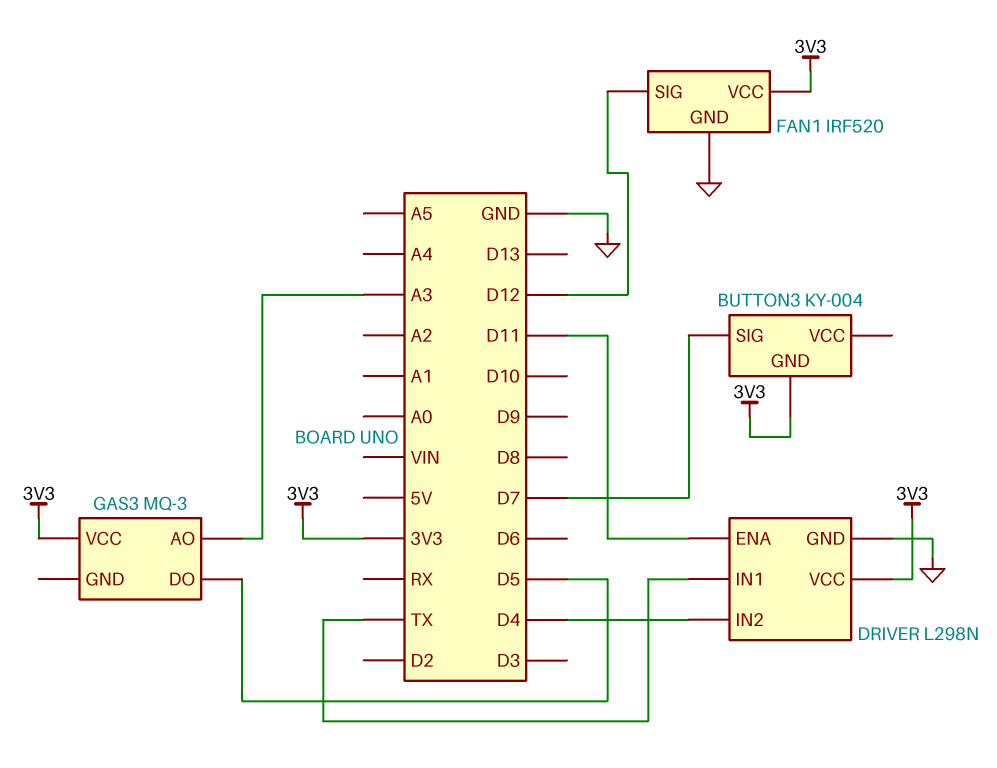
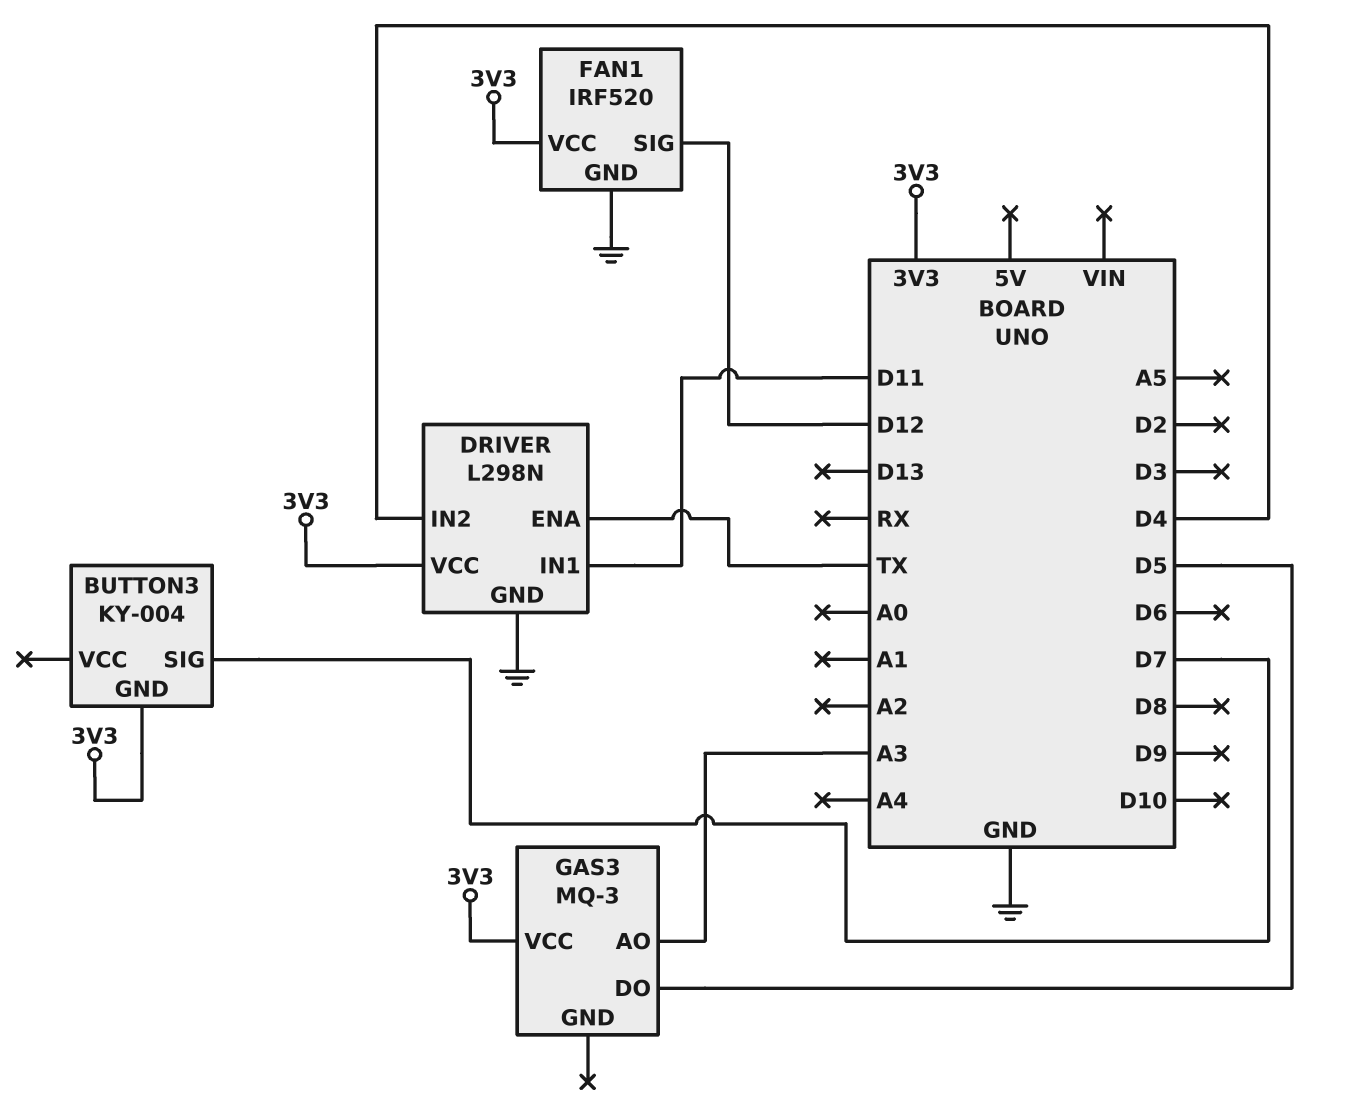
DRIVER pin ENA: D11 -> TX
DRIVER pin IN1: TX -> D11

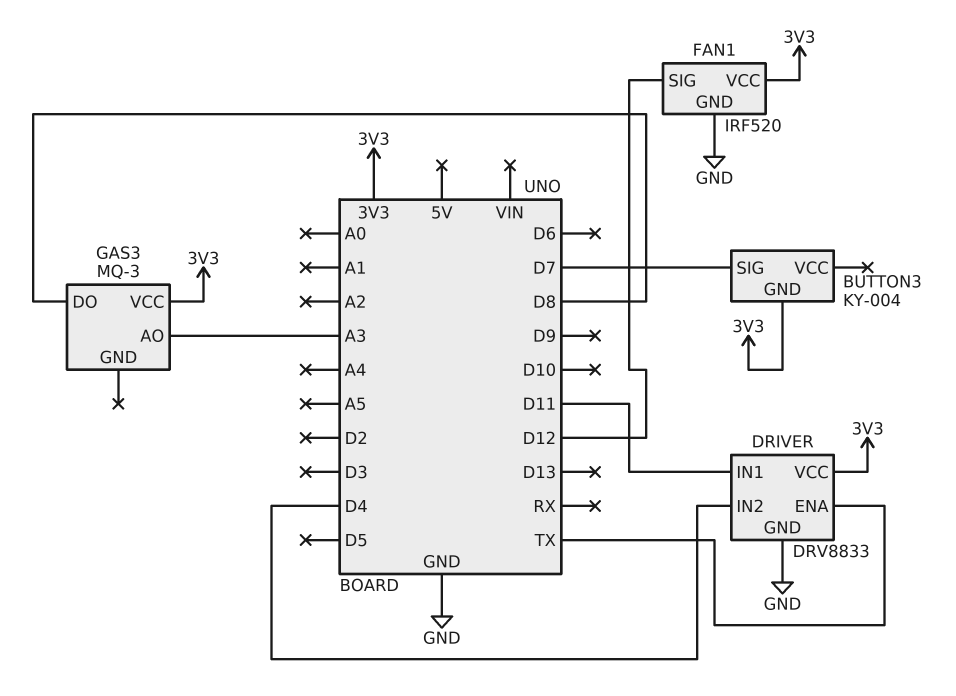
DRIVER: L298N -> DRV8833
GAS3 pin DO: D5 -> D8

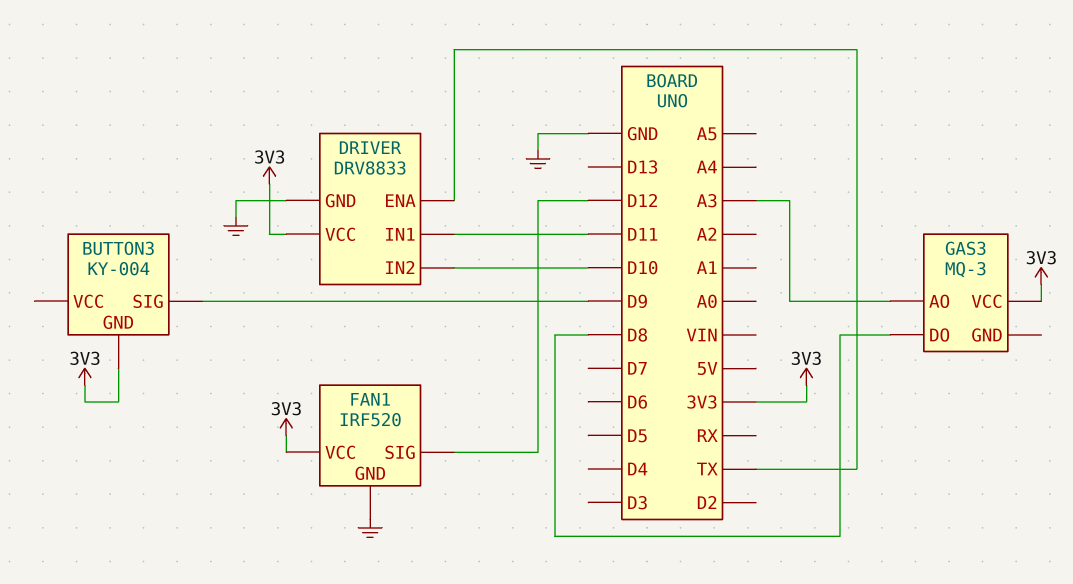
BUTTON3 pin SIG: D7 -> D9
DRIVER pin IN2: D4 -> D10

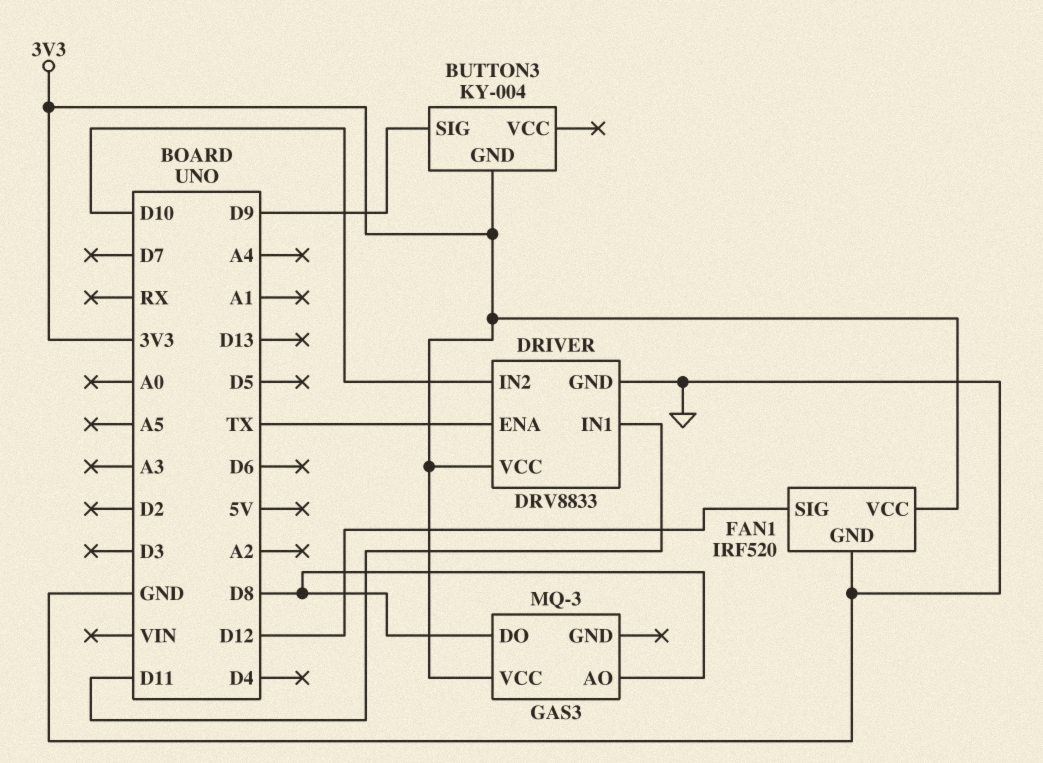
GAS3 pin AO: A3 -> D8

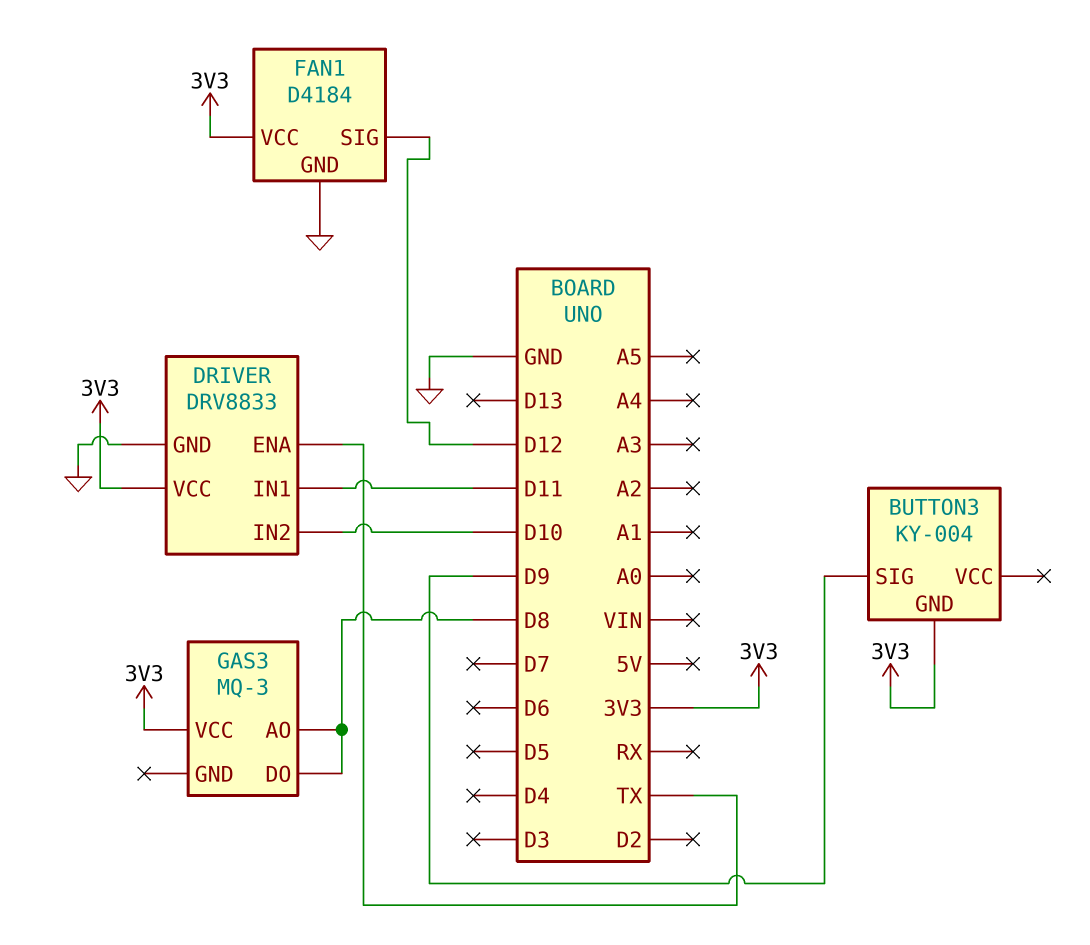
FAN1: IRF520 -> D4184

